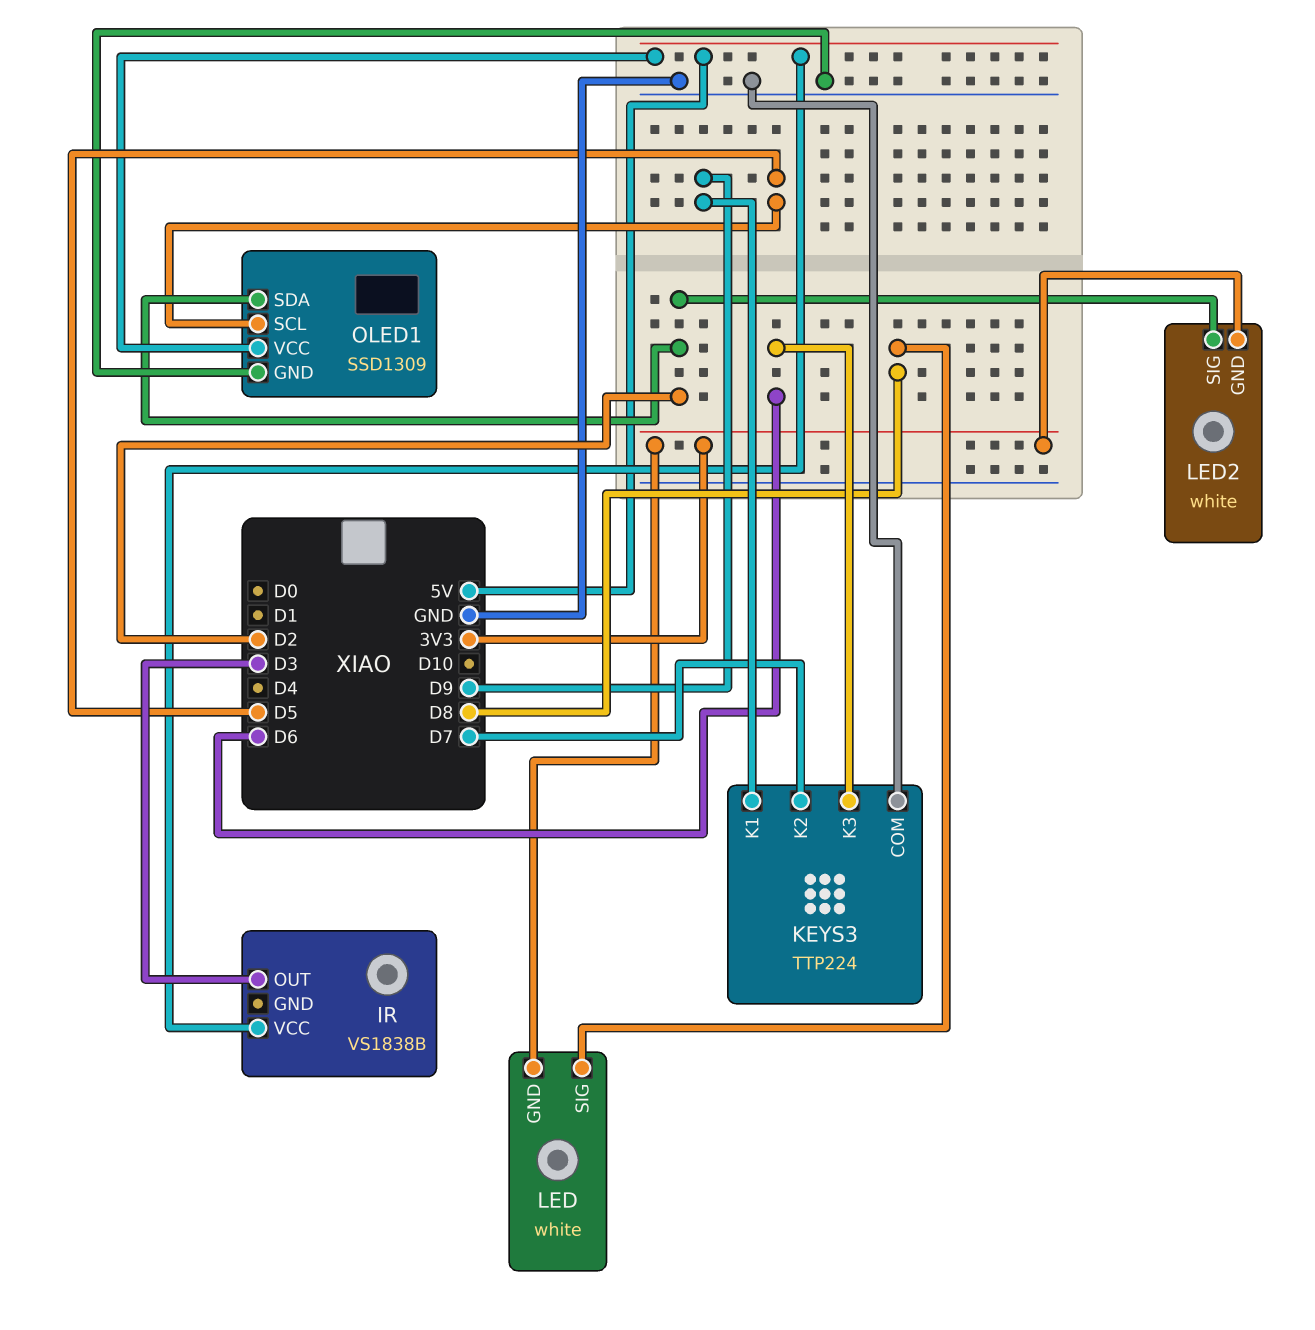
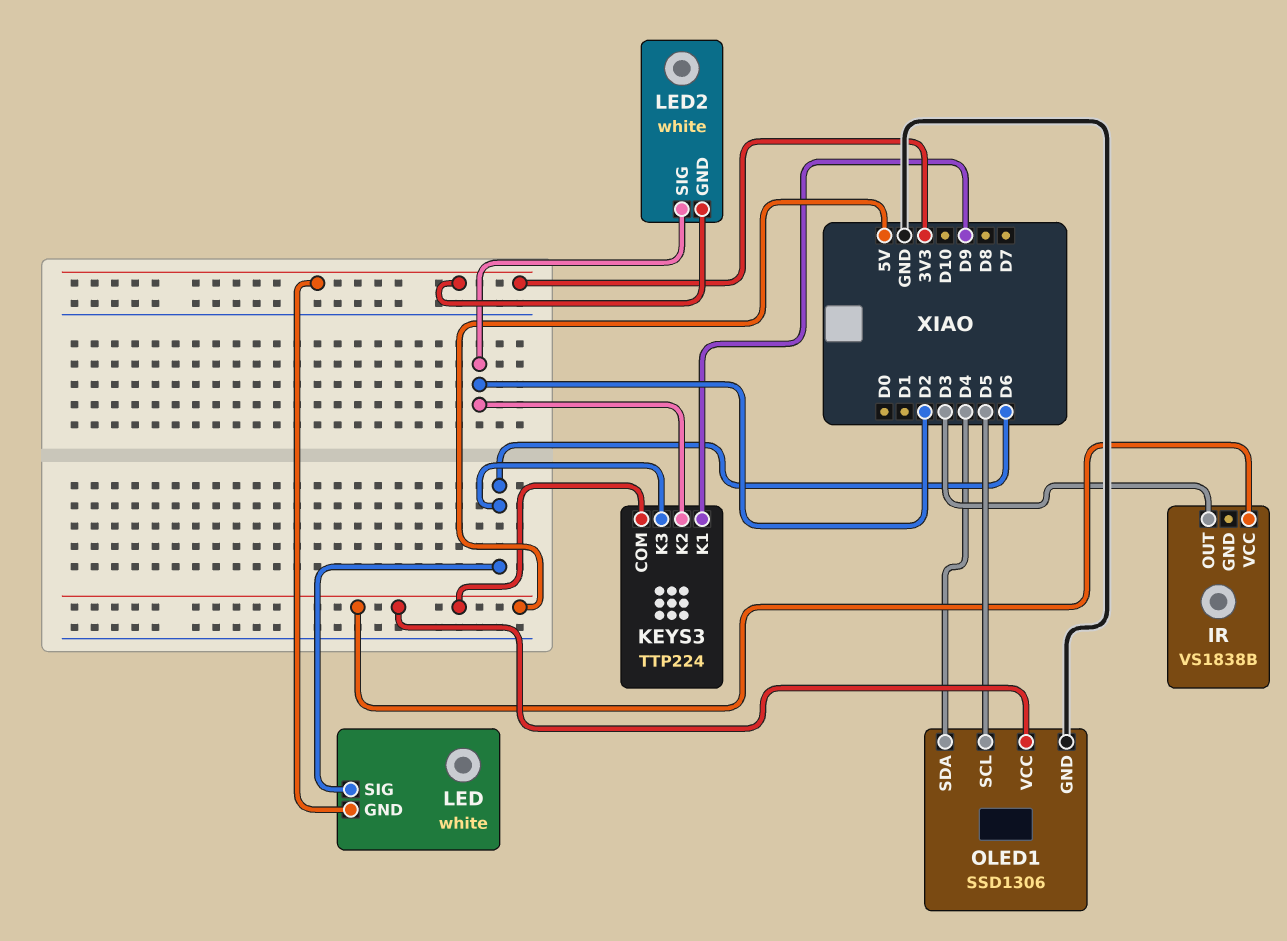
KEYS3 pin COM: GND -> 5V
KEYS3 pin K2: D7 -> D2
LED pin SIG: D8 -> D6
OLED1: SSD1309 -> SSD1306
OLED1 pin SDA: D2 -> D4

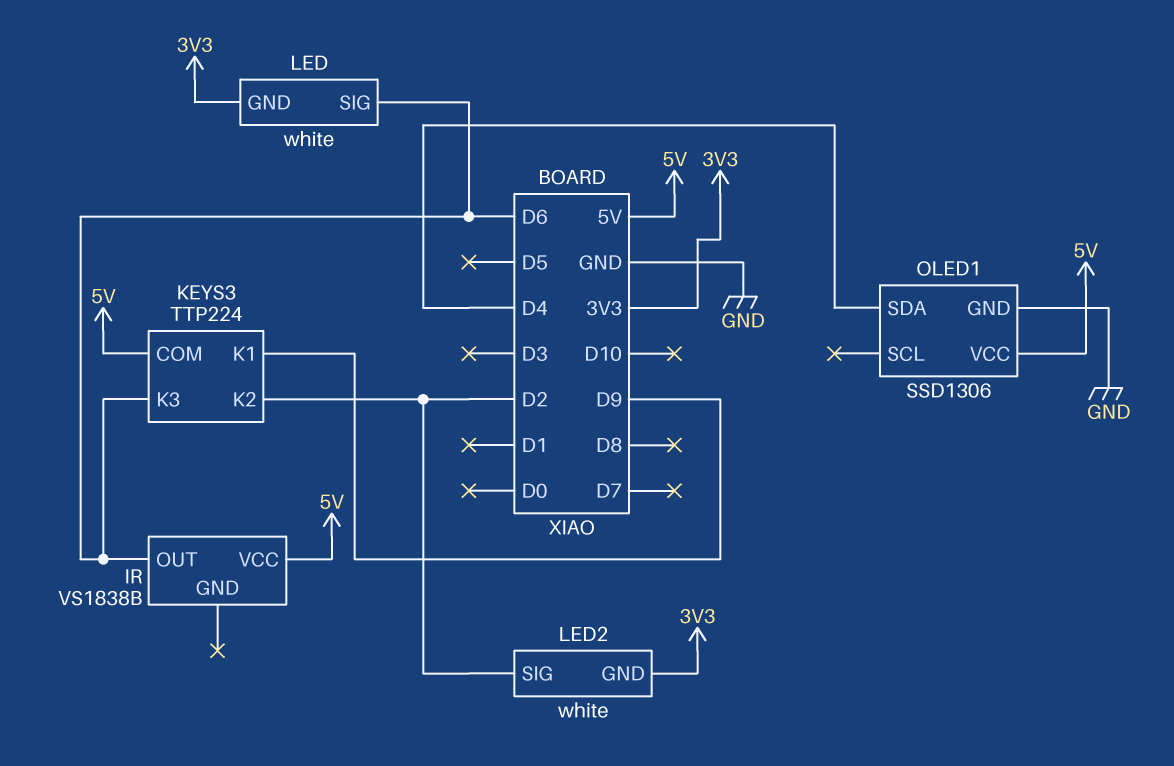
IR pin OUT: D3 -> D6
OLED1 pin SCL: D5 -> none

